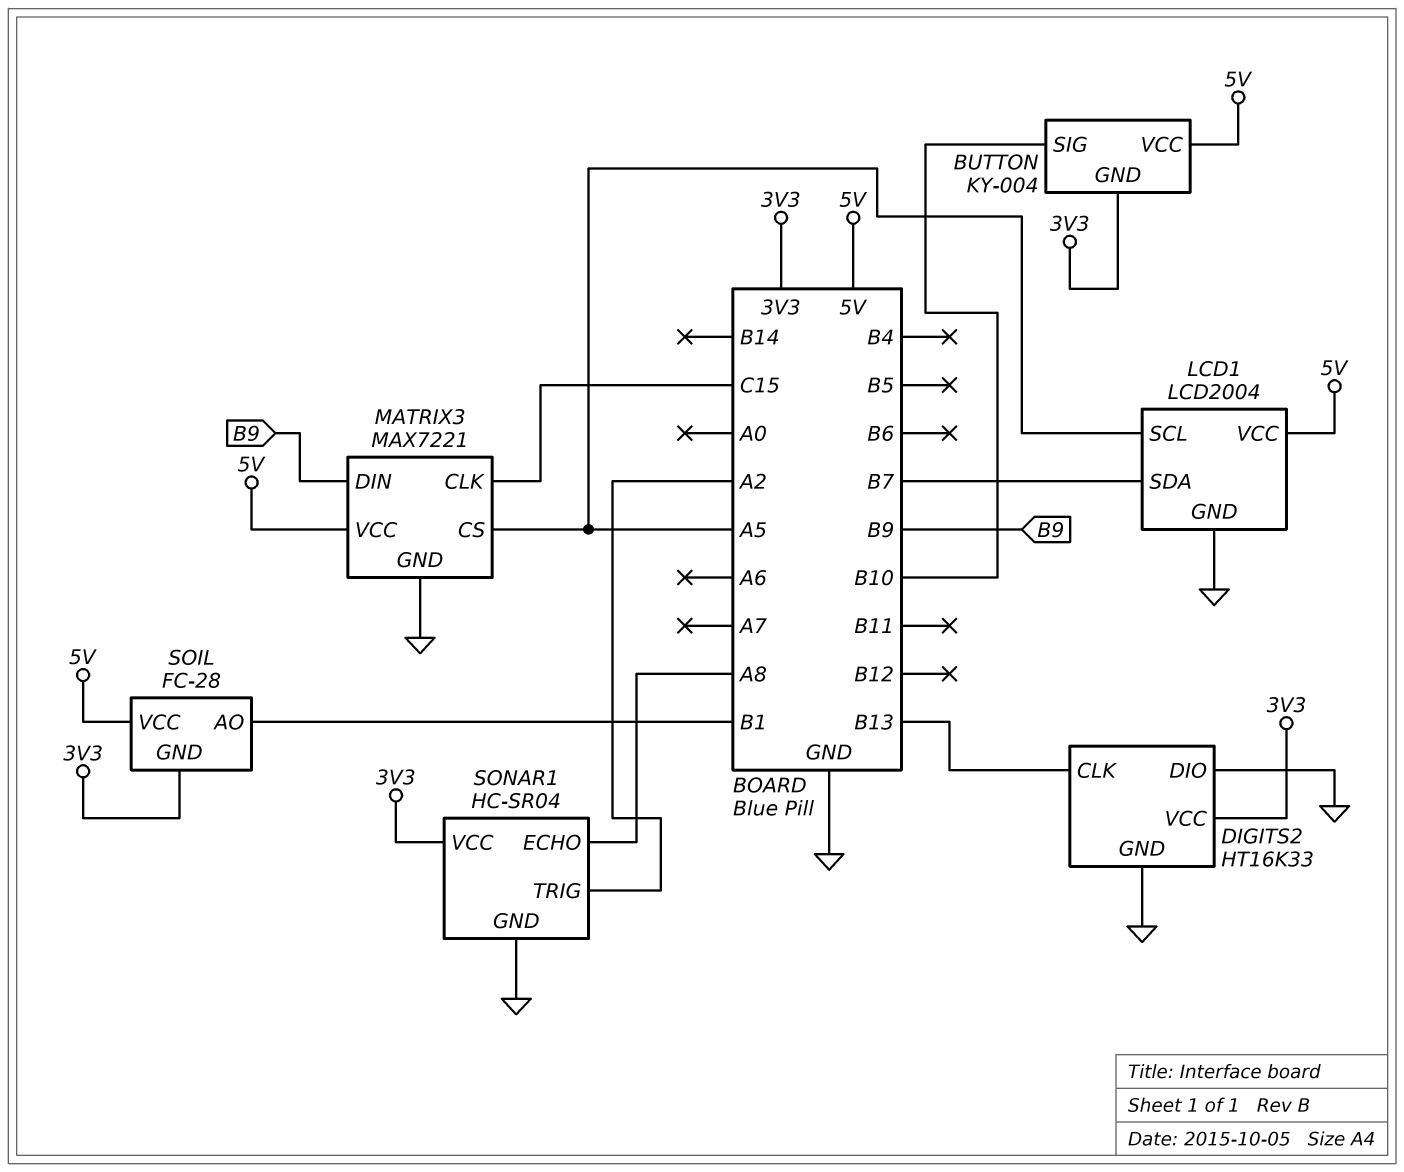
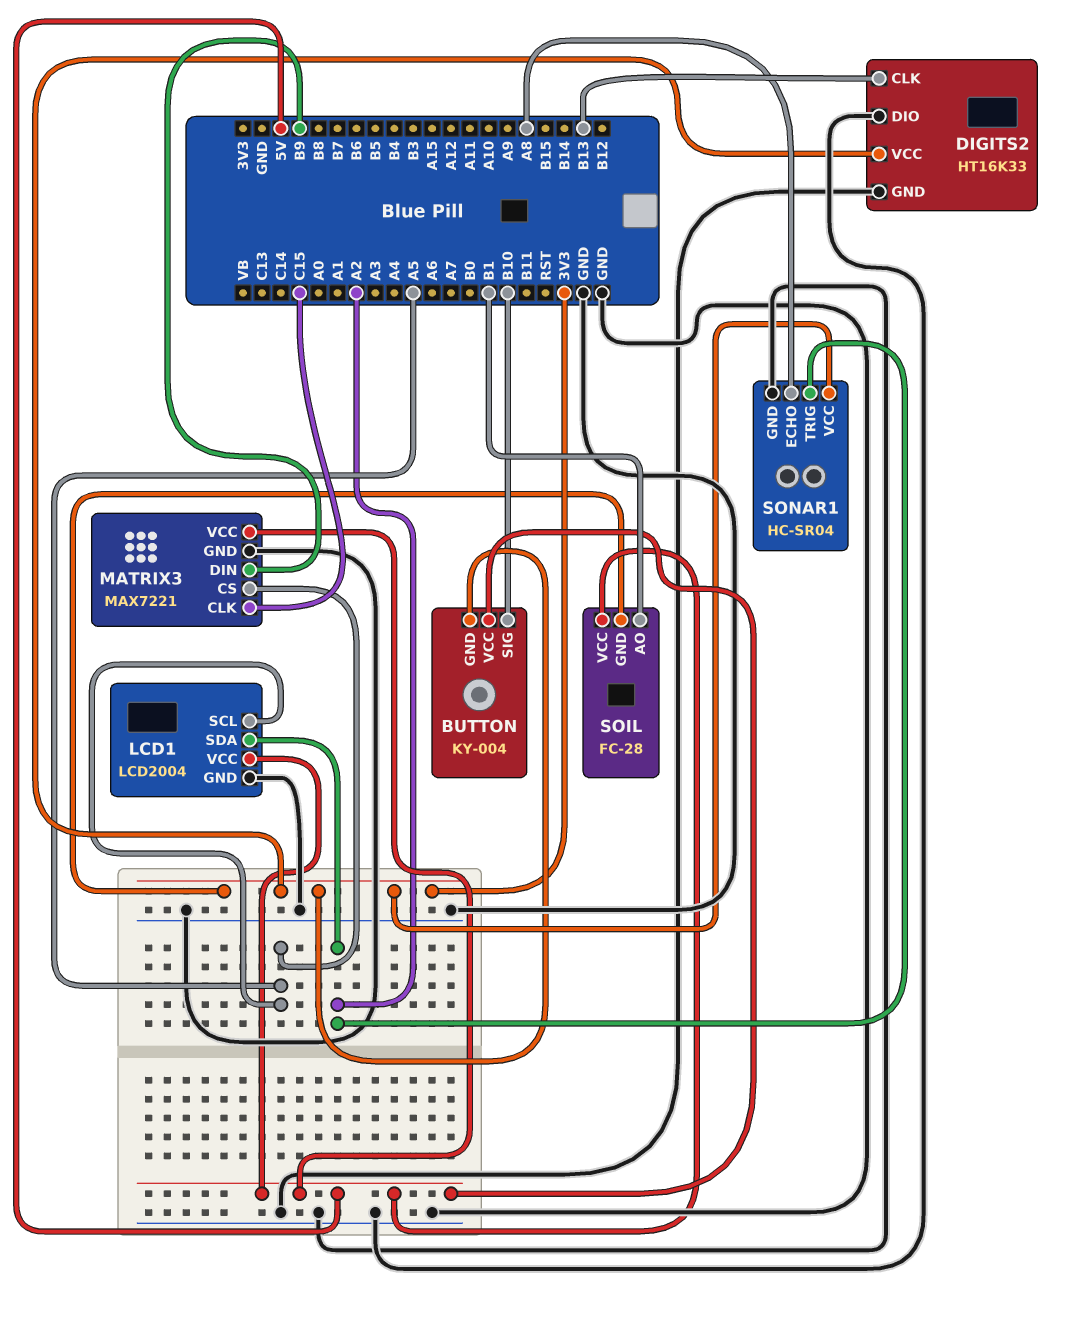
LCD1 pin SDA: B7 -> A2

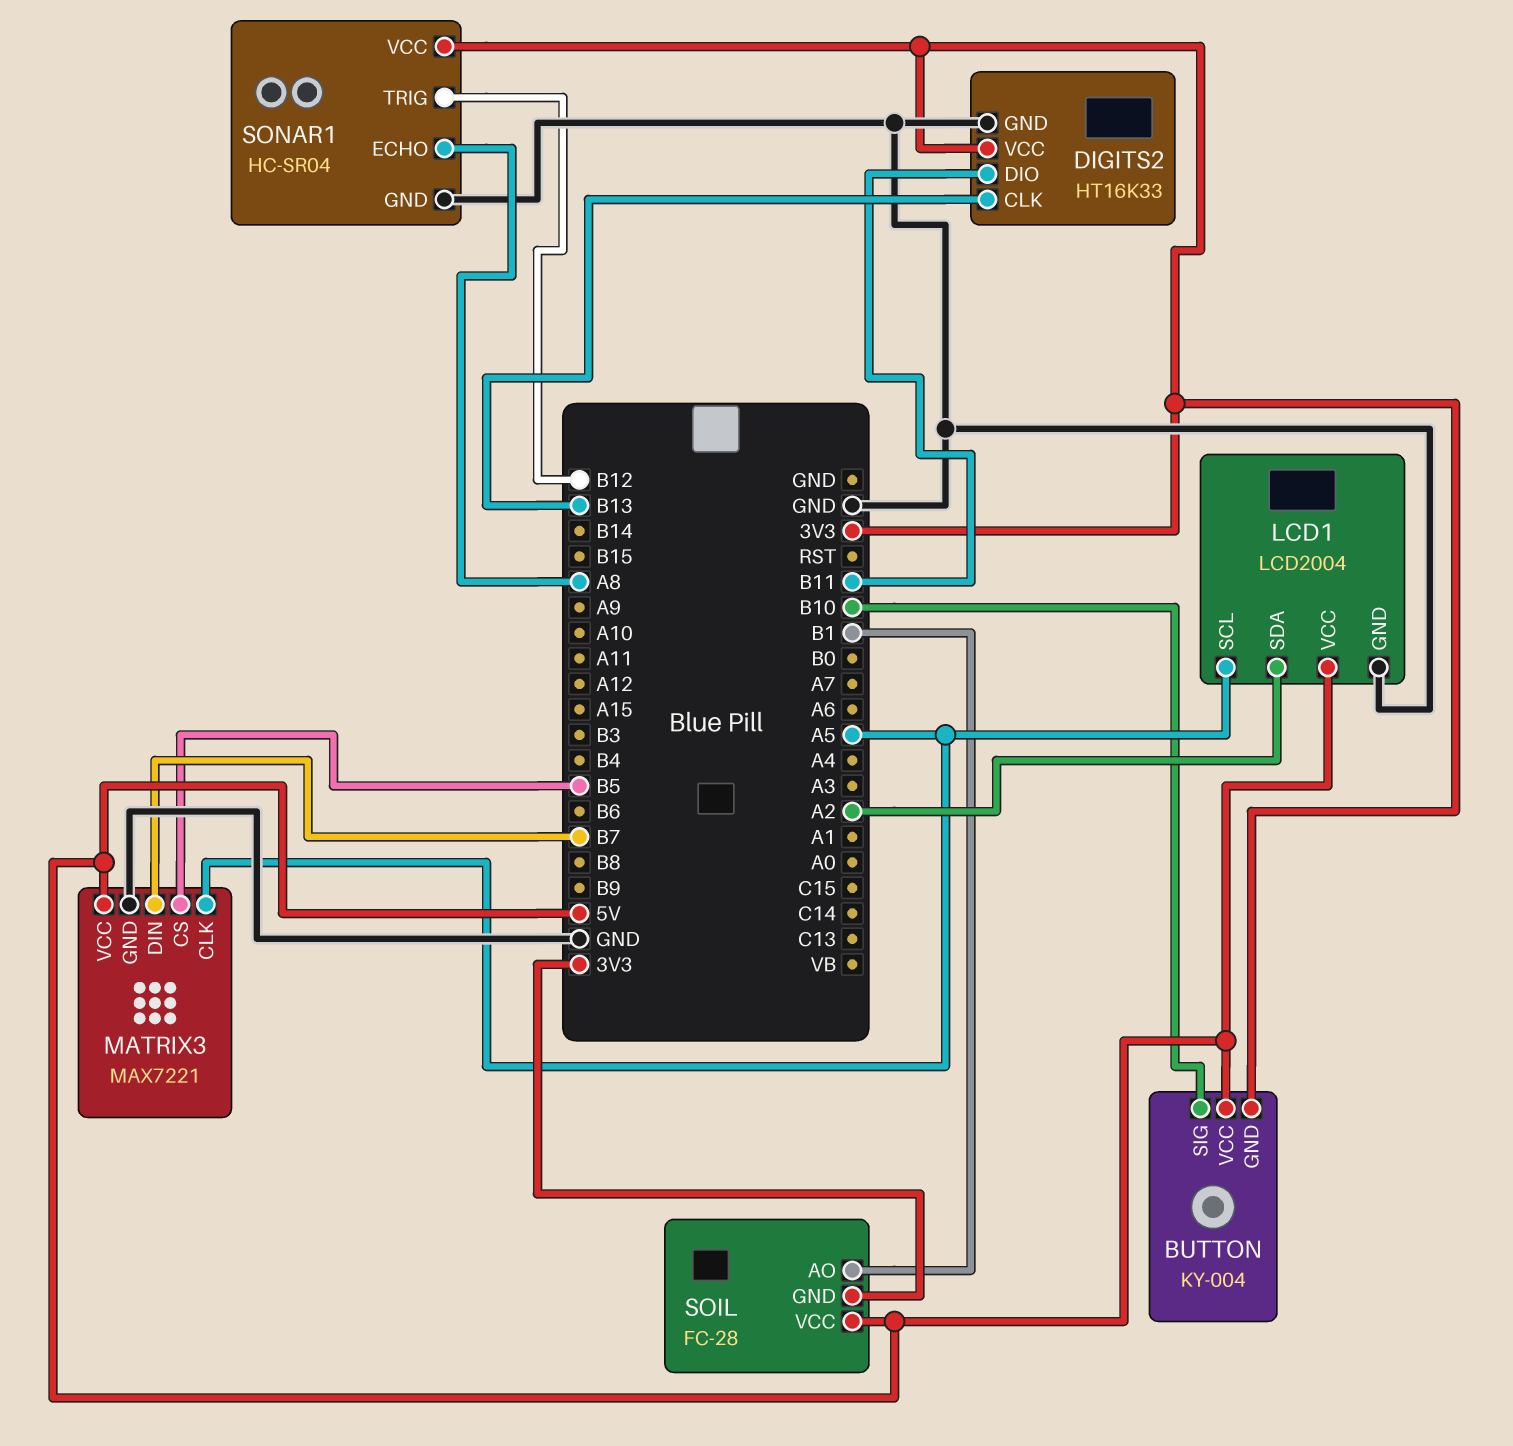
DIGITS2 pin DIO: GND -> B11
MATRIX3 pin CLK: C15 -> A5
MATRIX3 pin CS: A5 -> B5
MATRIX3 pin DIN: B9 -> B7
SONAR1 pin TRIG: A2 -> B12

